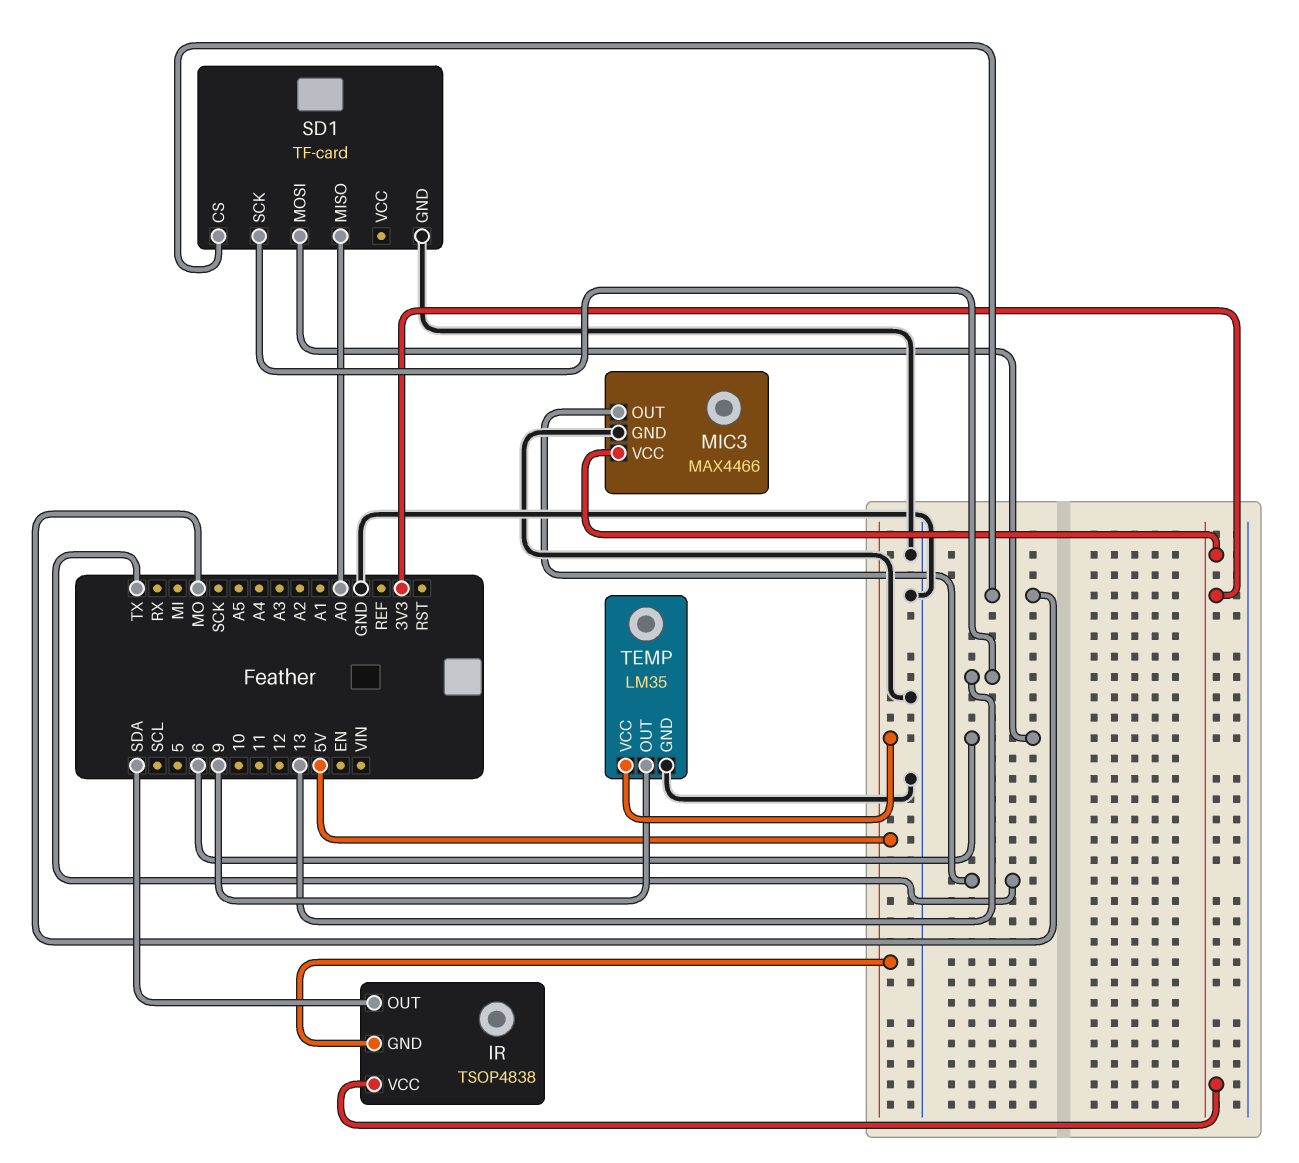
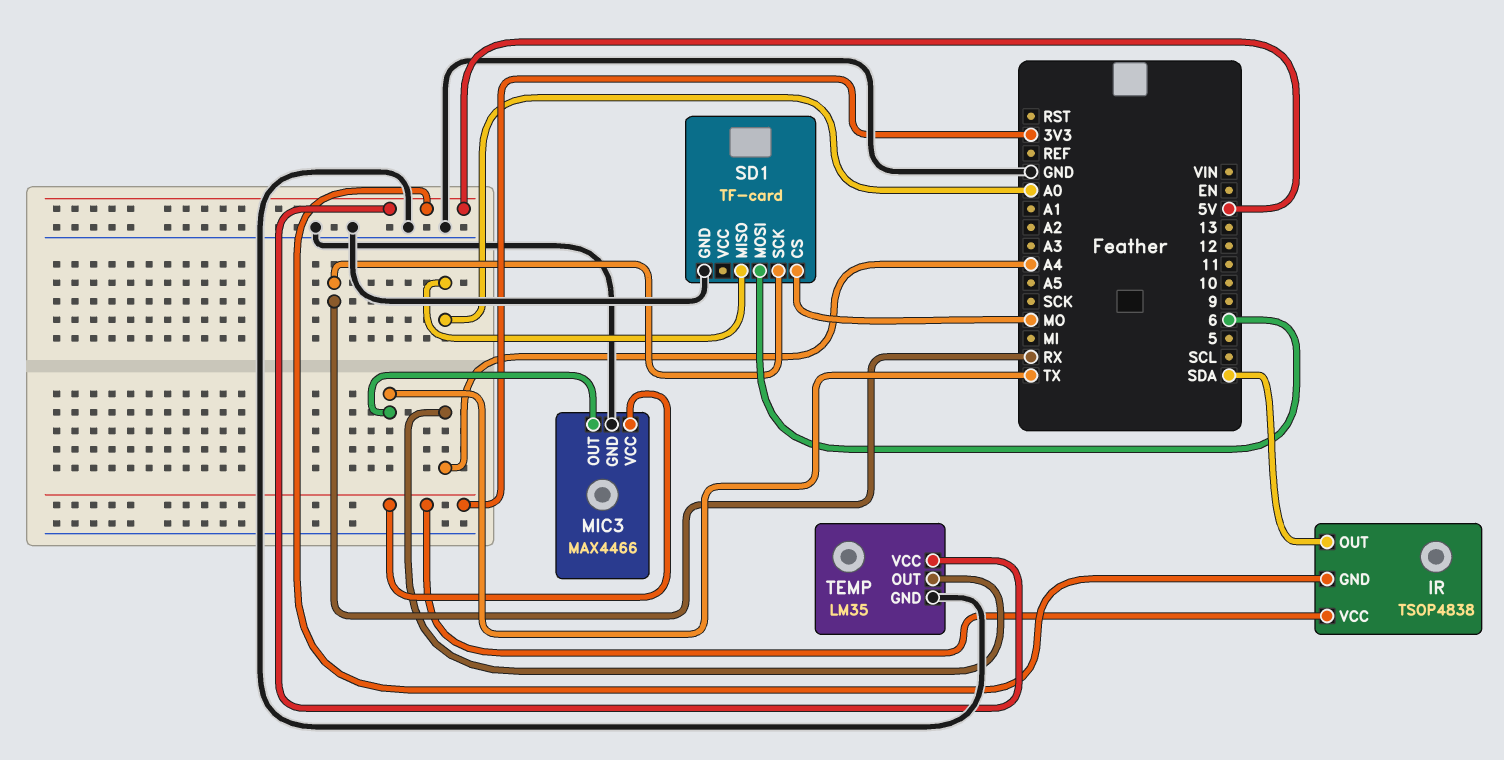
SD1 pin SCK: 13 -> RX
TEMP pin OUT: 9 -> A4

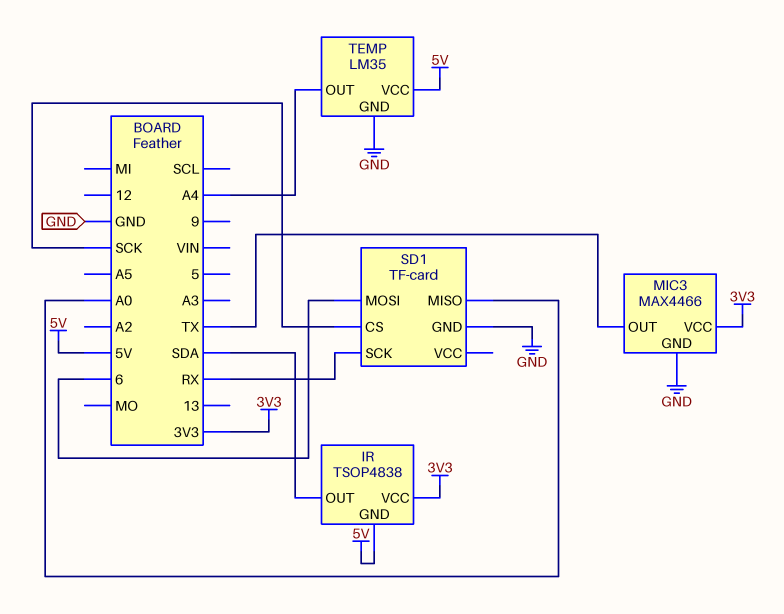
SD1 pin CS: MO -> SCK

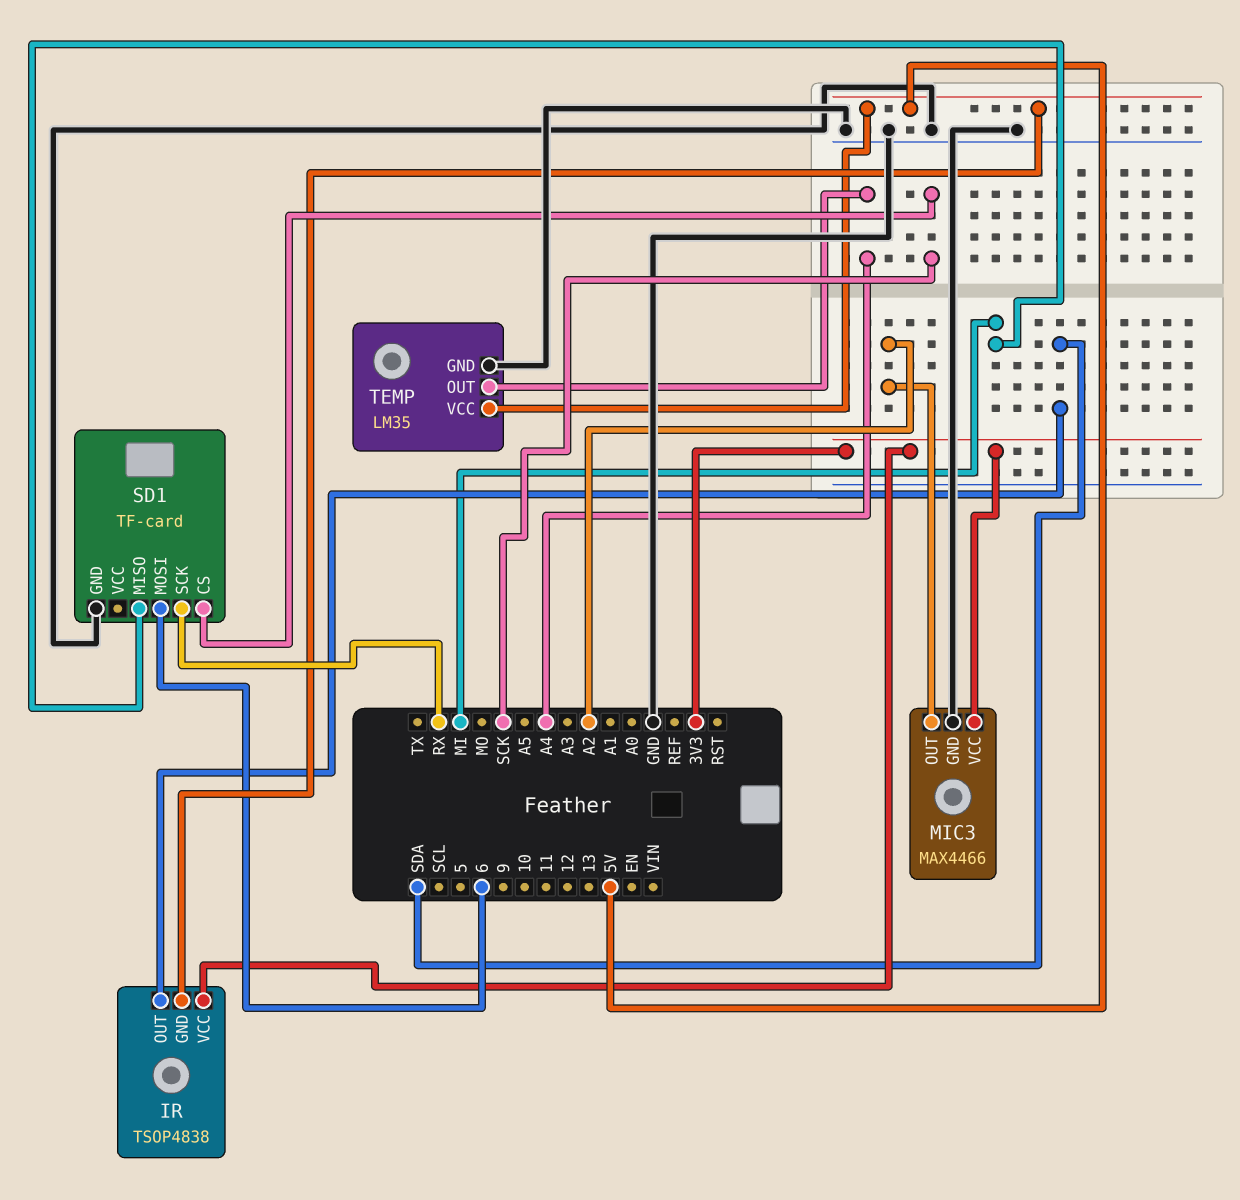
MIC3 pin OUT: TX -> A2
SD1 pin MISO: A0 -> MI

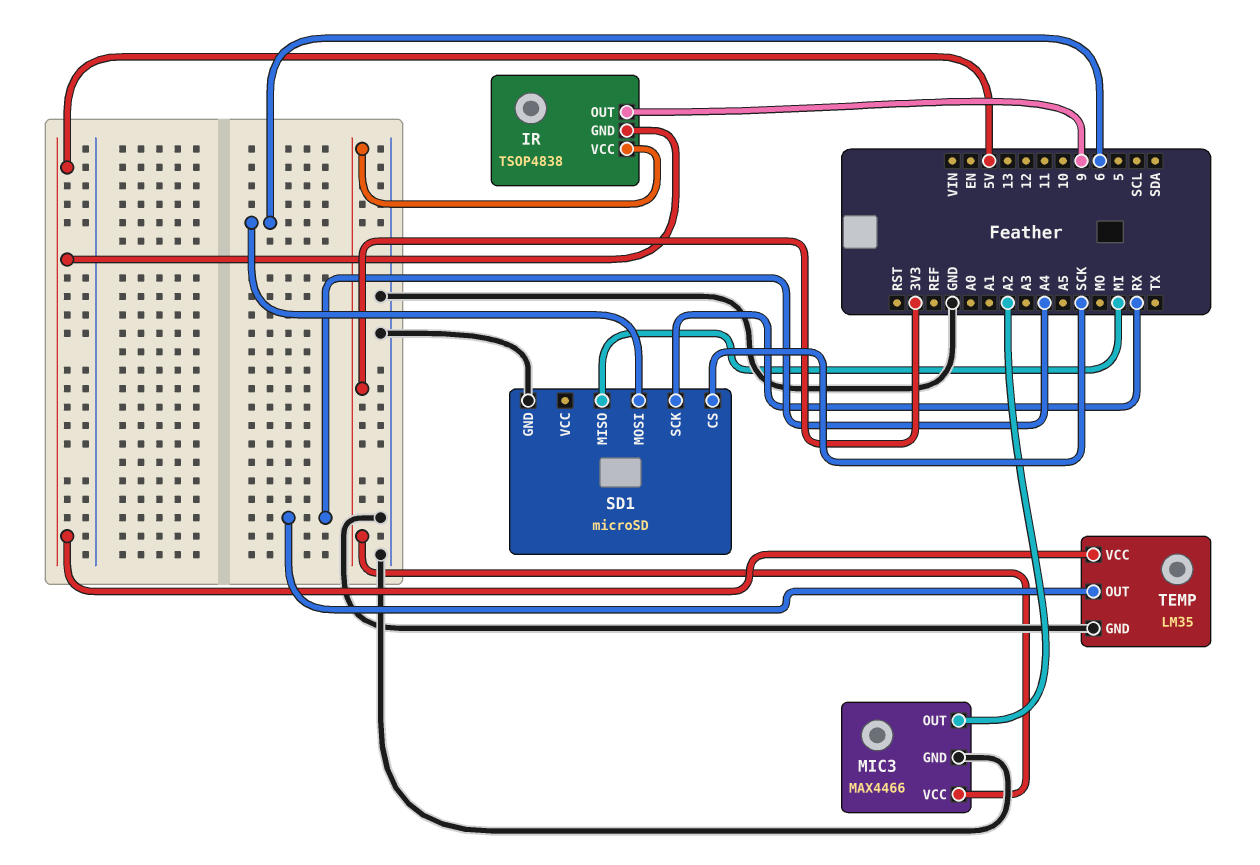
IR pin OUT: SDA -> 9
SD1: TF-card -> microSD

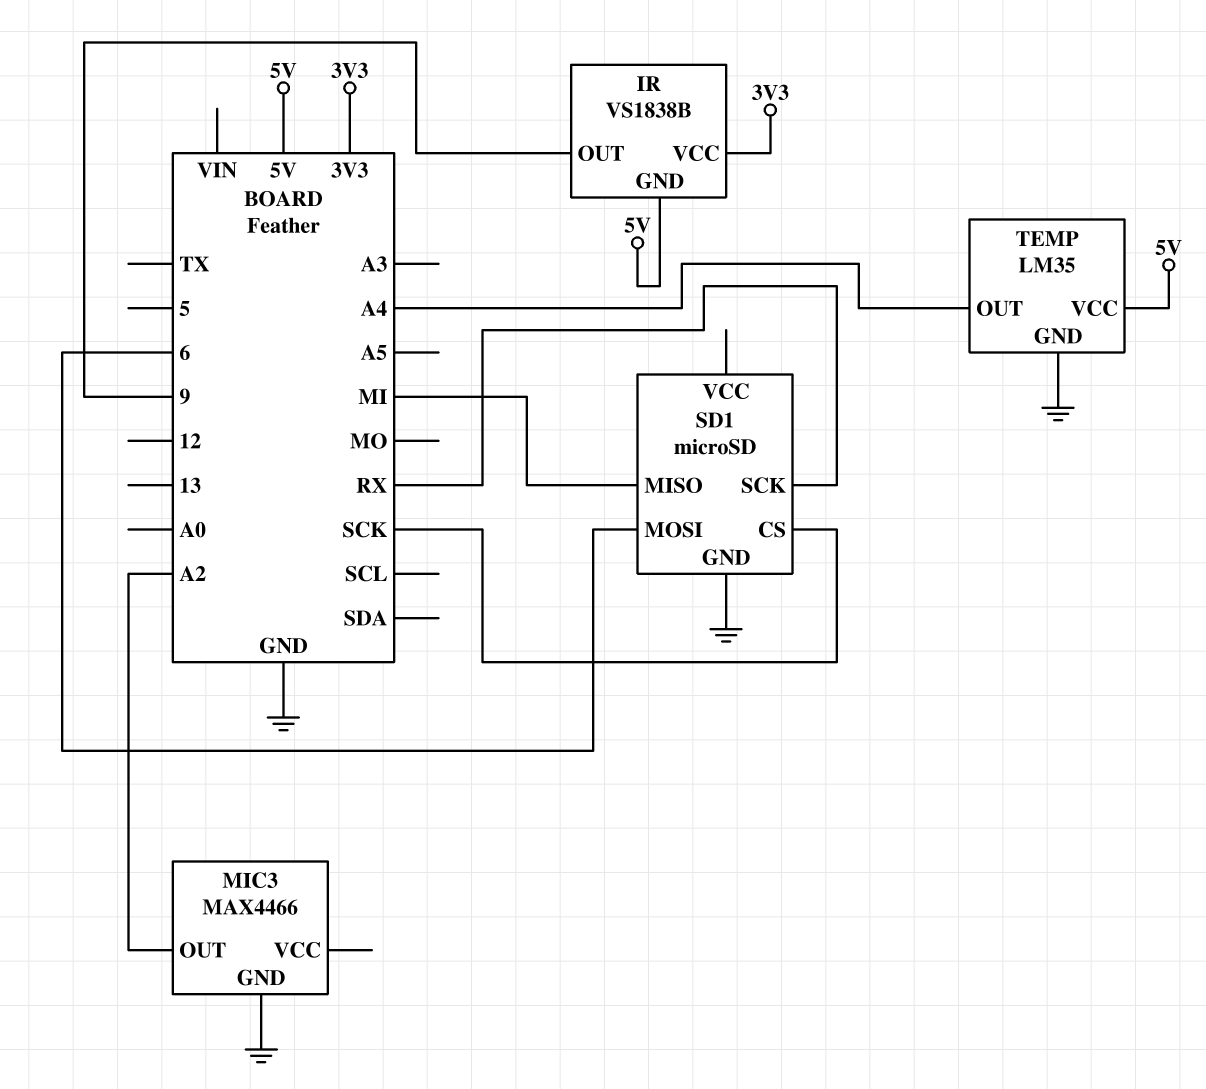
IR: TSOP4838 -> VS1838B
MIC3 pin VCC: 3V3 -> none

